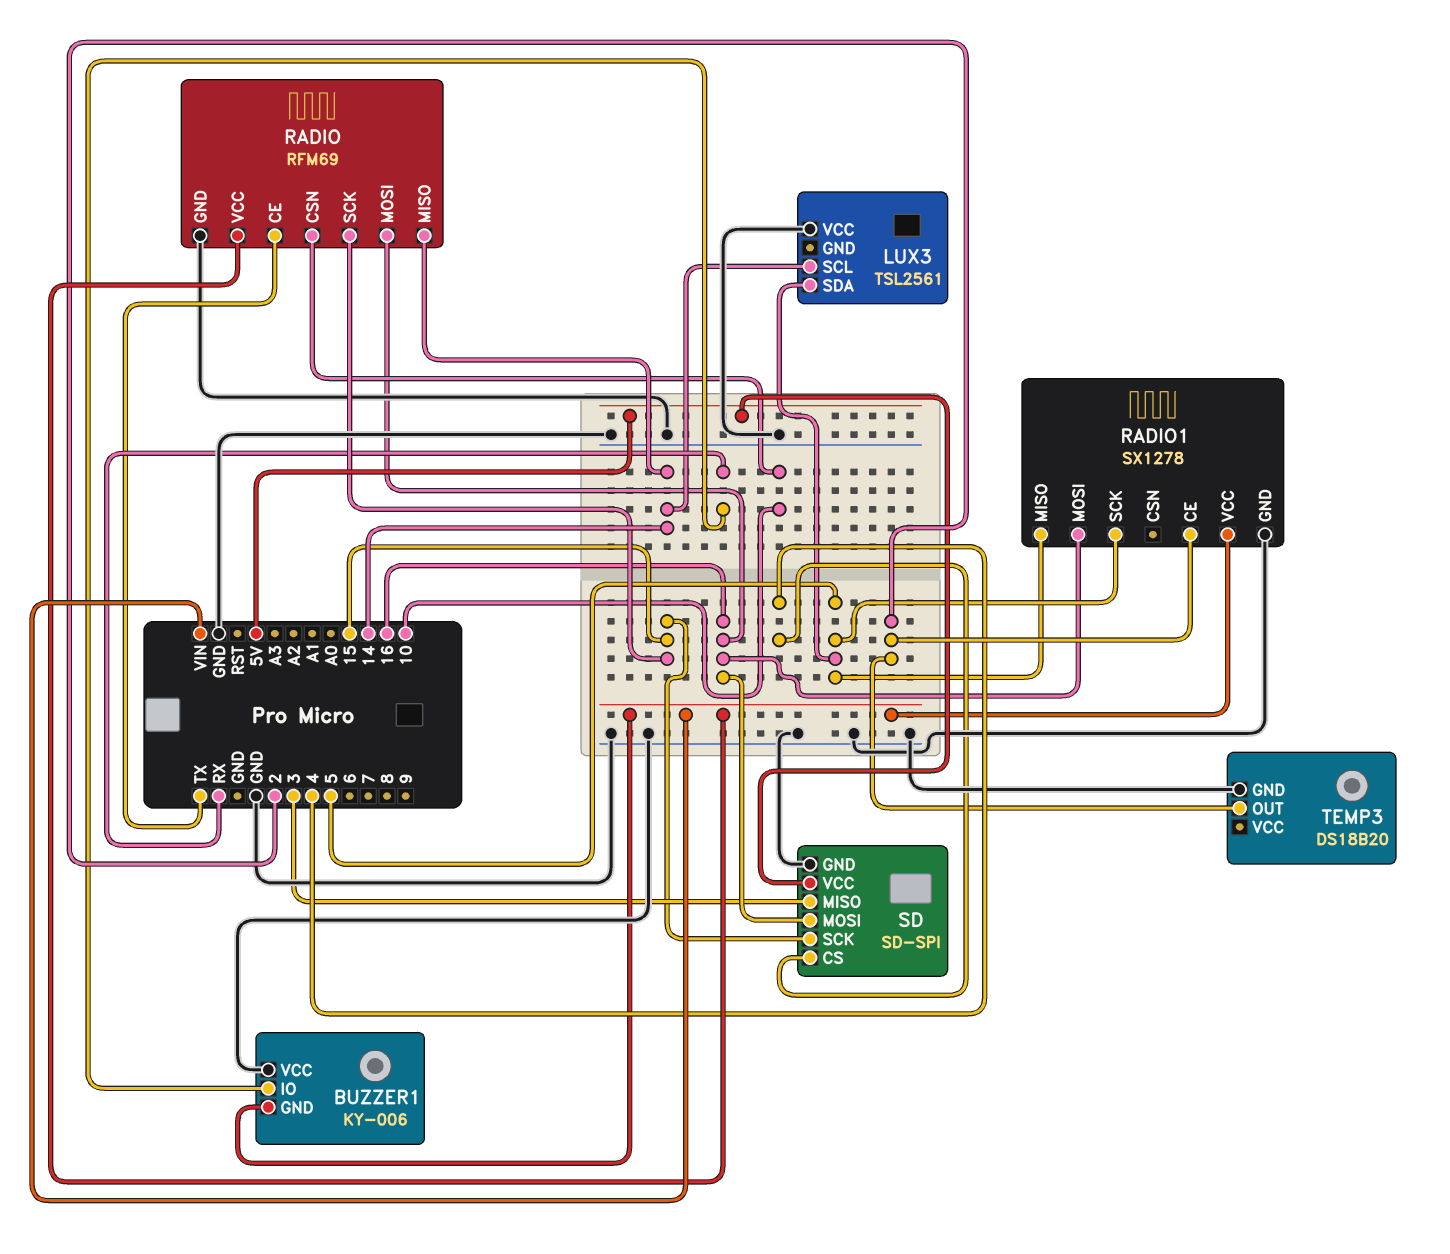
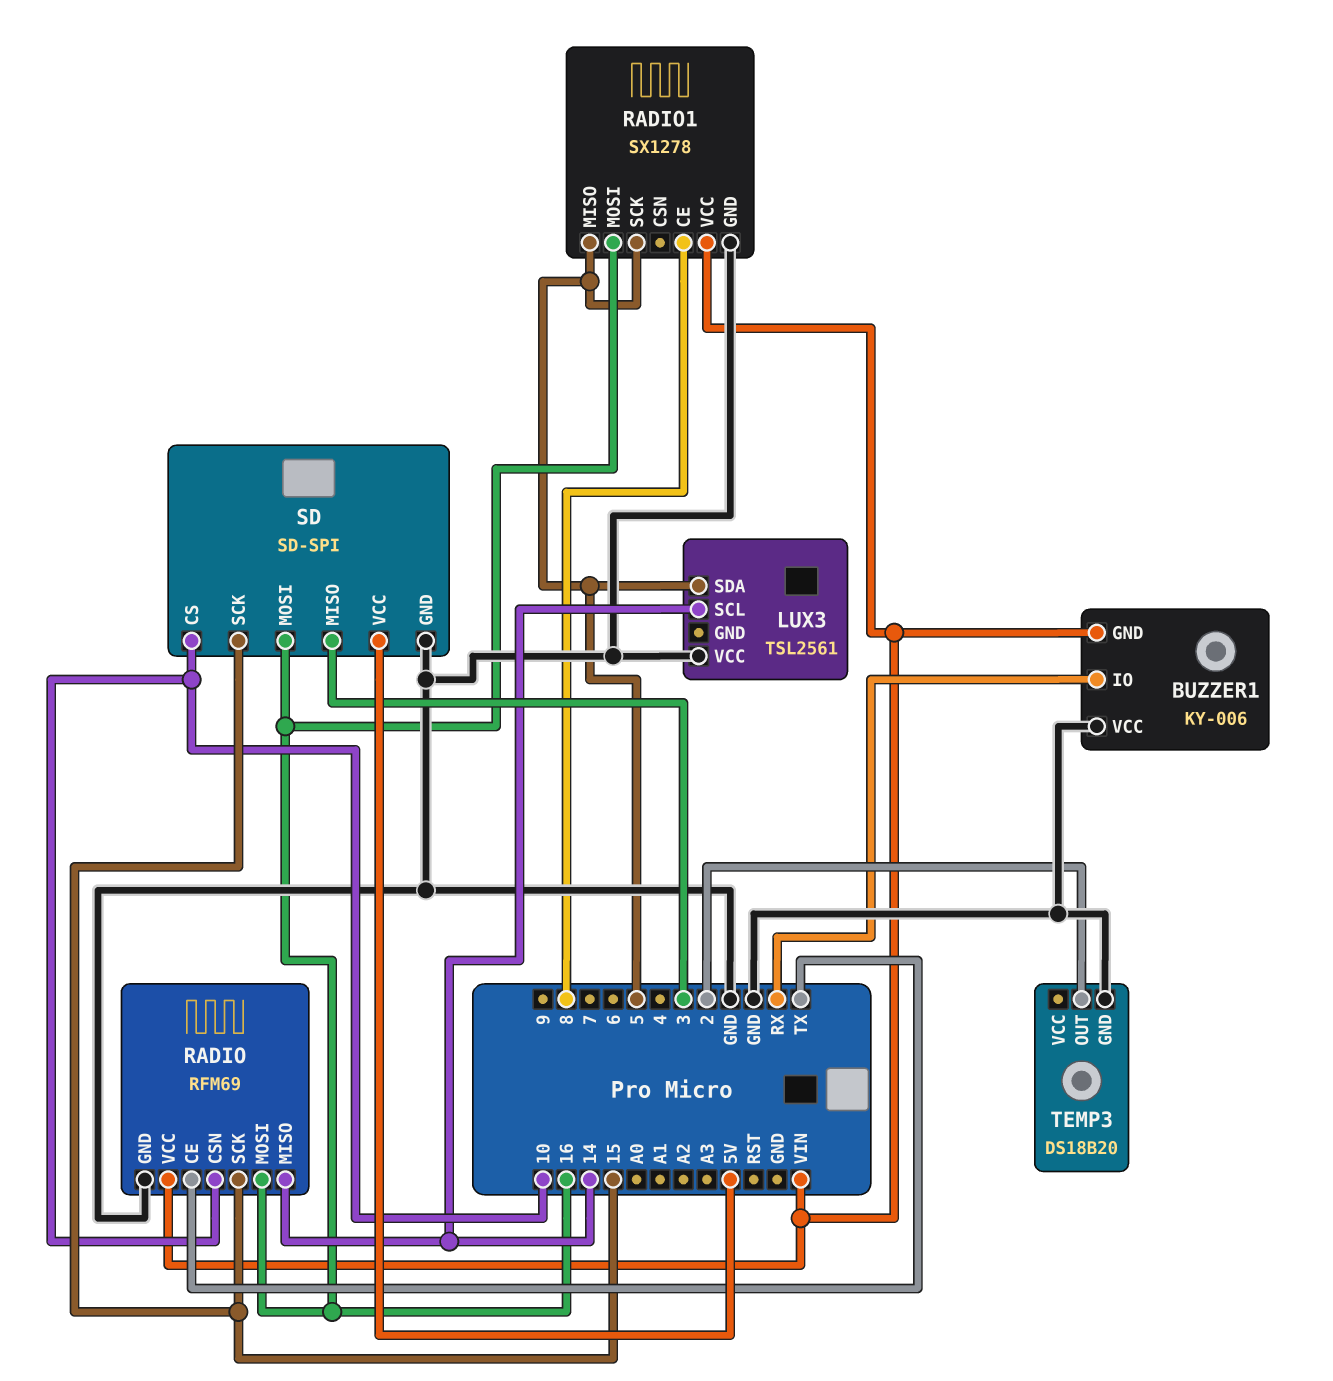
RADIO1 pin CE: 2 -> 8
SD pin CS: 4 -> 10

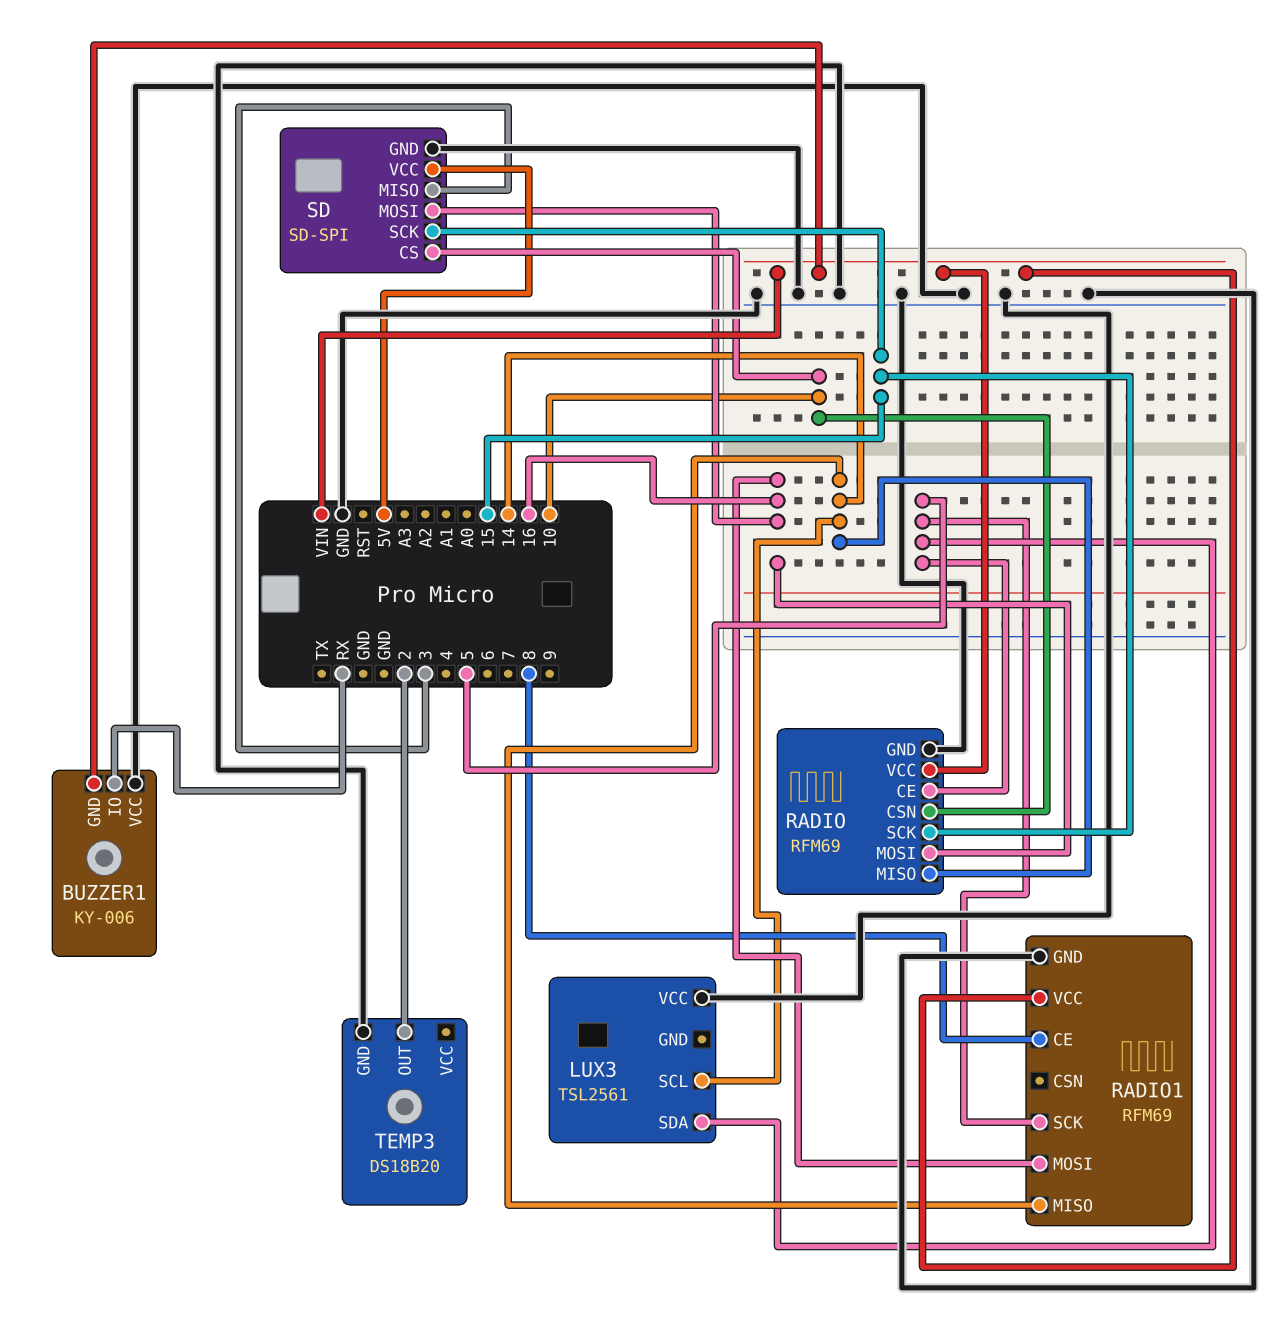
RADIO pin CE: TX -> 5
RADIO1: SX1278 -> RFM69
RADIO1 pin MISO: 5 -> 14

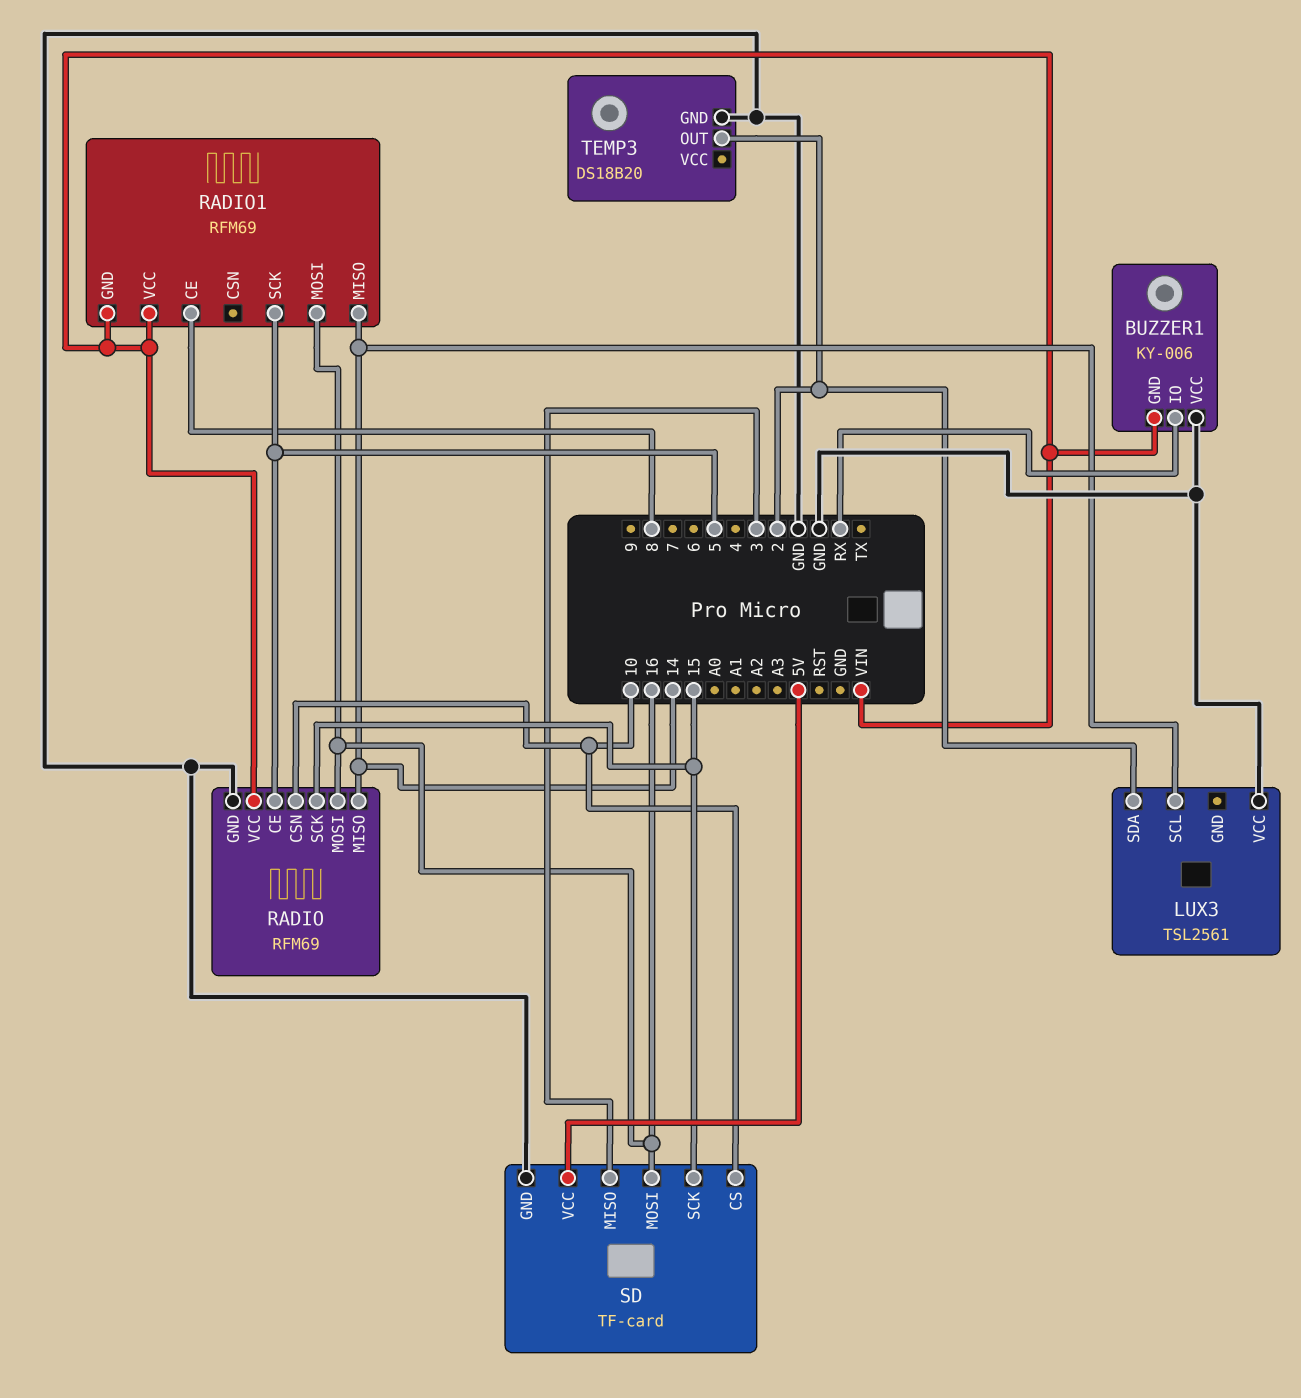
LUX3 pin SDA: 5 -> 2
RADIO1 pin GND: GND -> VIN
SD: SD-SPI -> TF-card

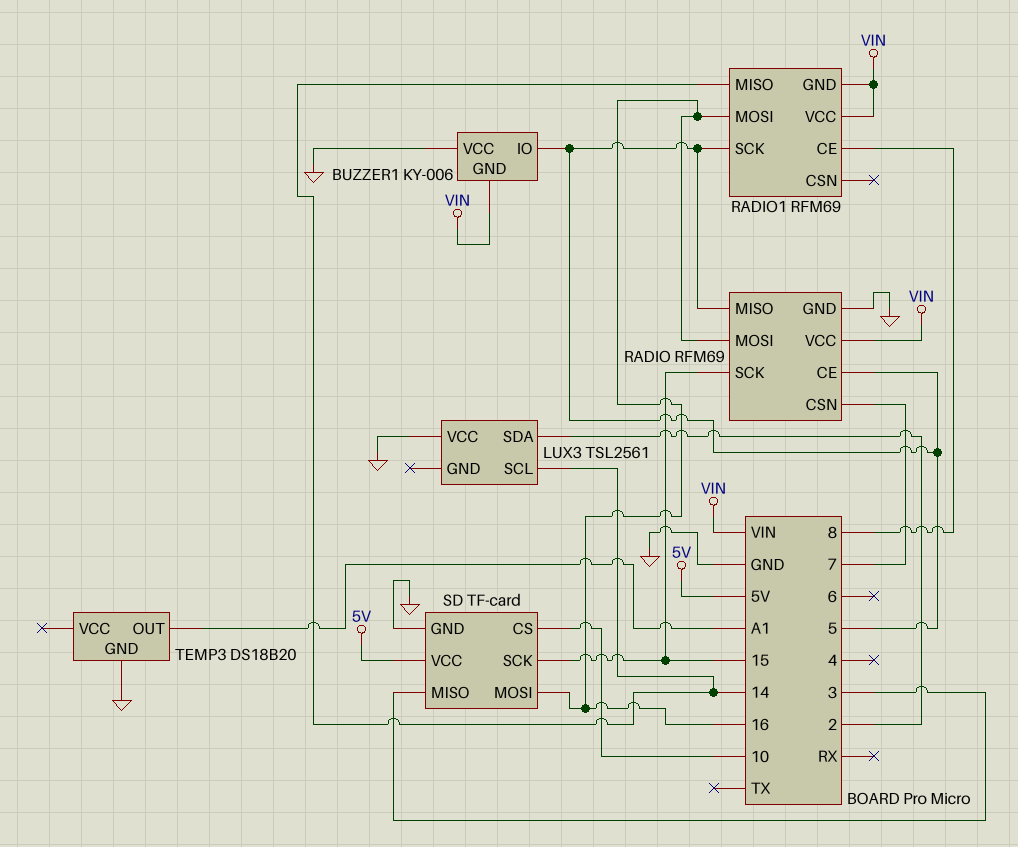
BUZZER1 pin IO: RX -> 5
RADIO pin CSN: 10 -> 7
RADIO pin MISO: 14 -> 5
TEMP3 pin OUT: 2 -> A1

